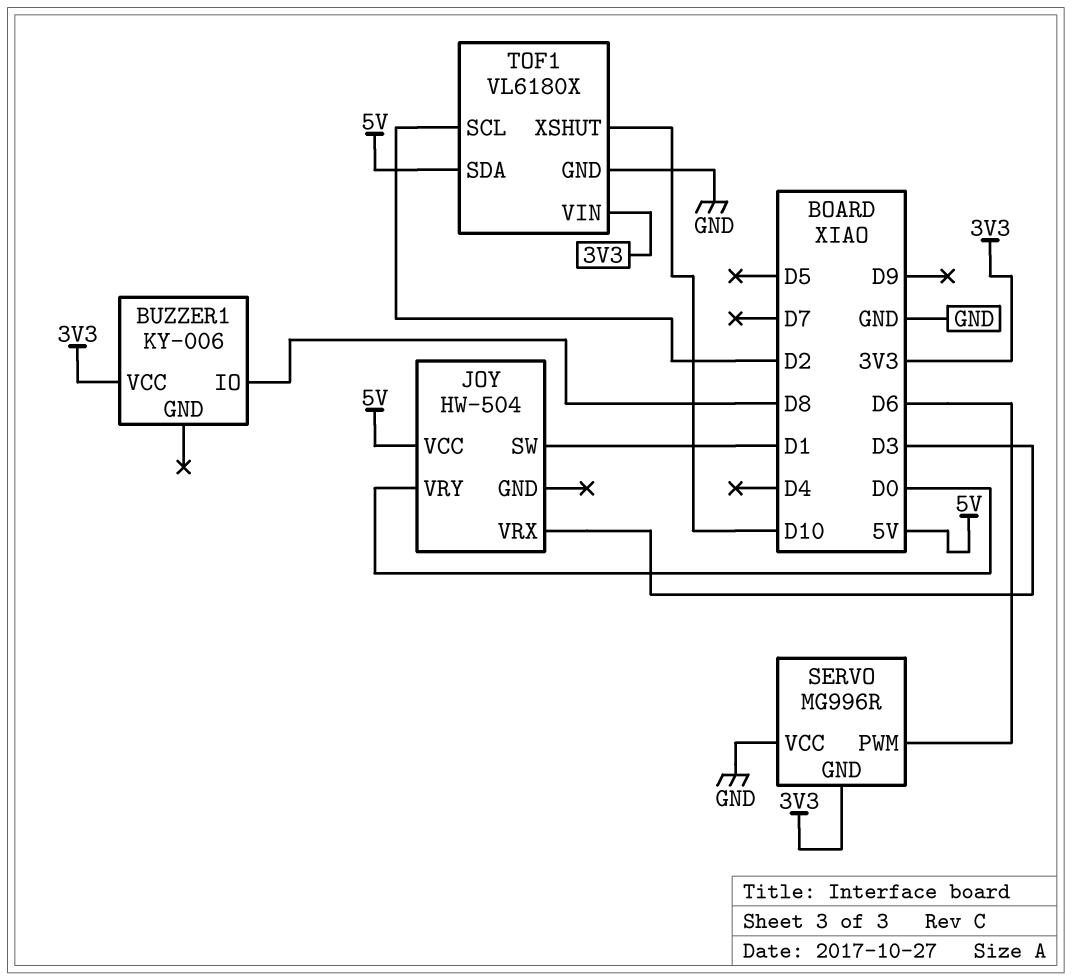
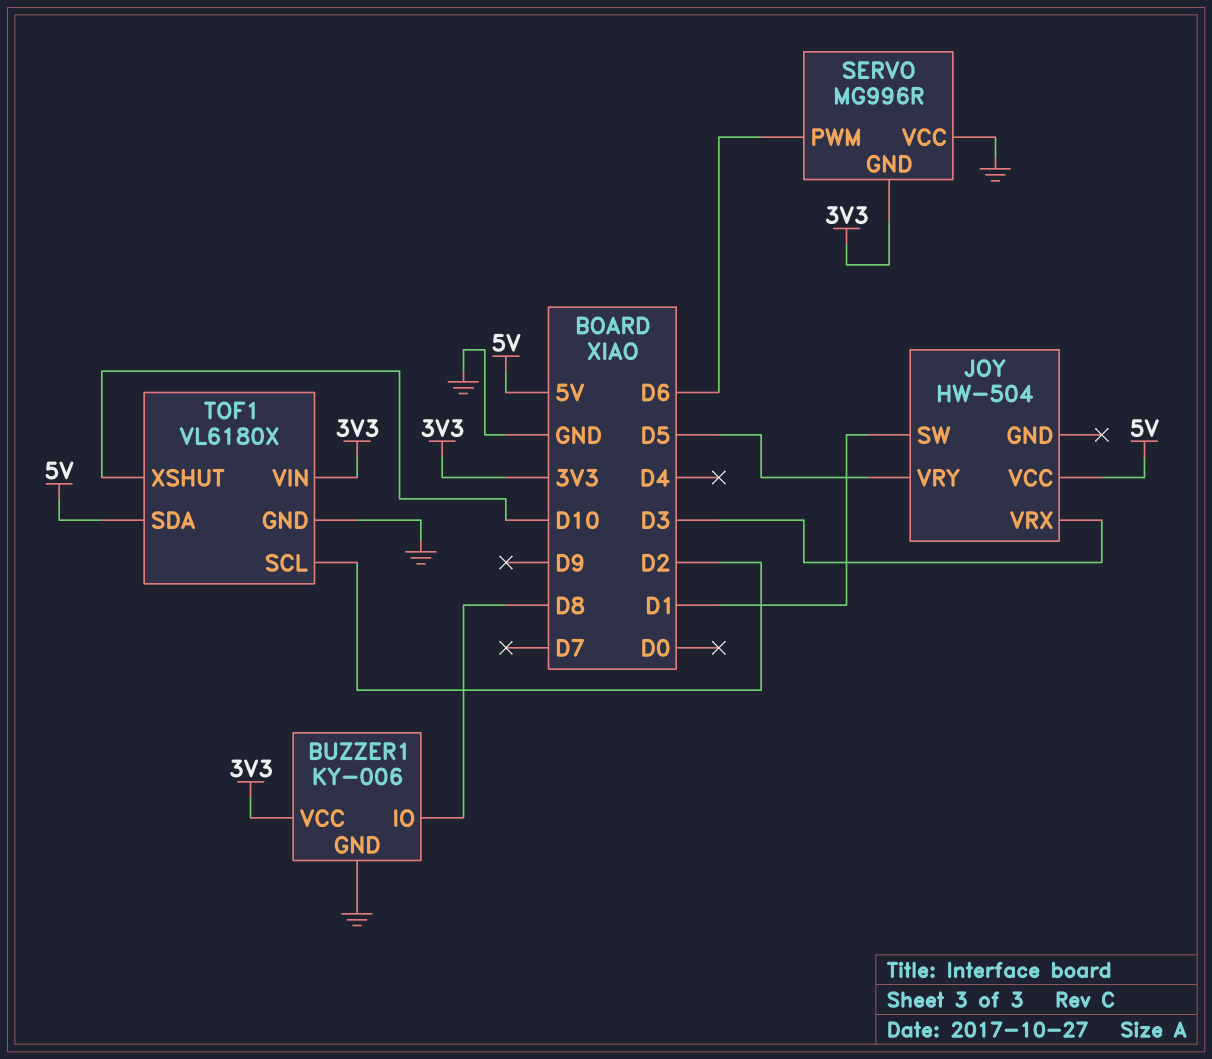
BUZZER1 pin GND: none -> GND
JOY pin VRY: D0 -> D5

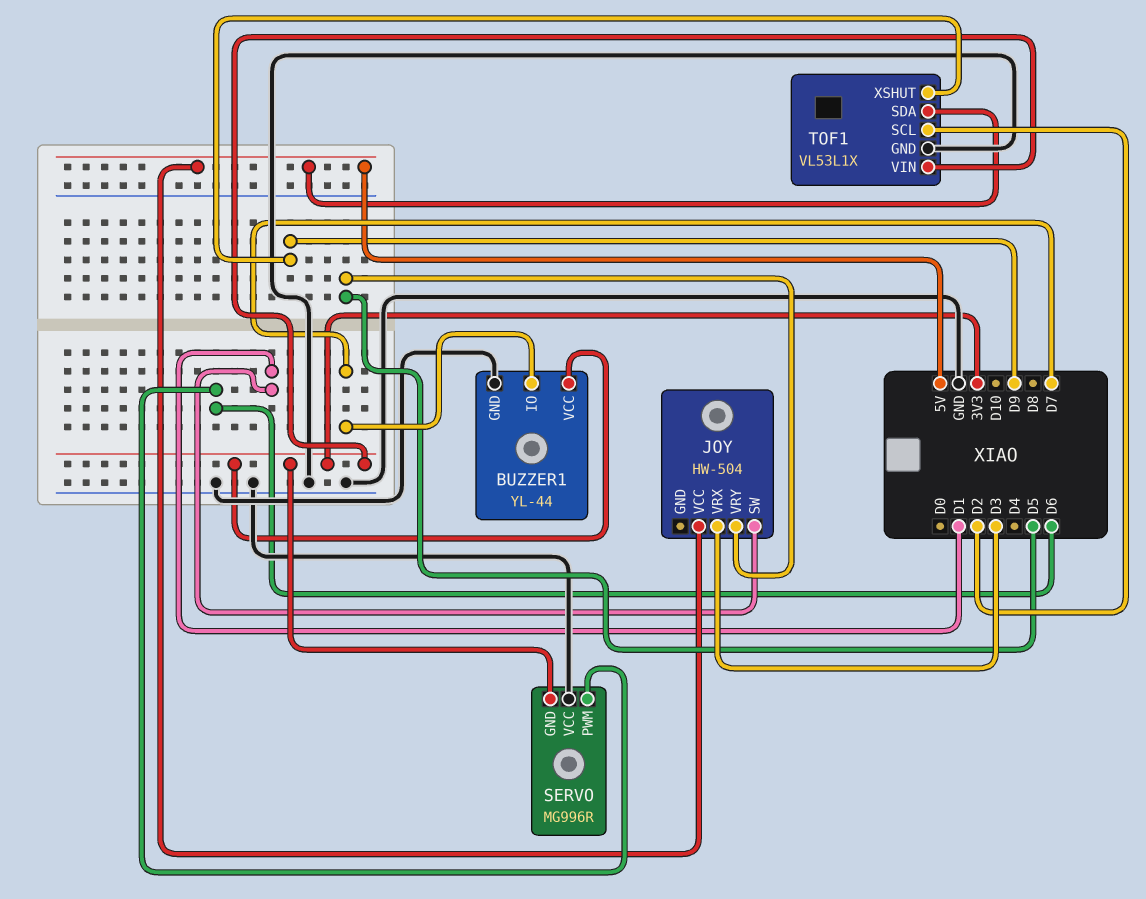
BUZZER1: KY-006 -> YL-44
BUZZER1 pin IO: D8 -> D7
TOF1: VL6180X -> VL53L1X
TOF1 pin XSHUT: D10 -> D9

